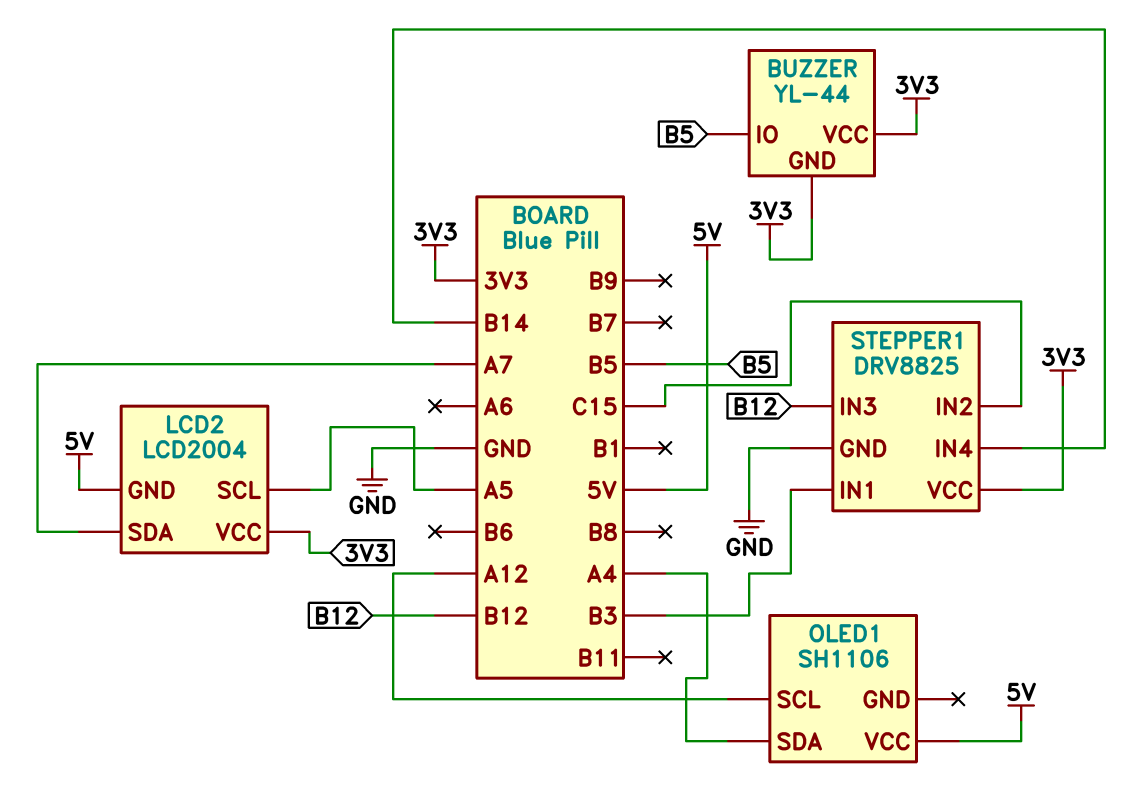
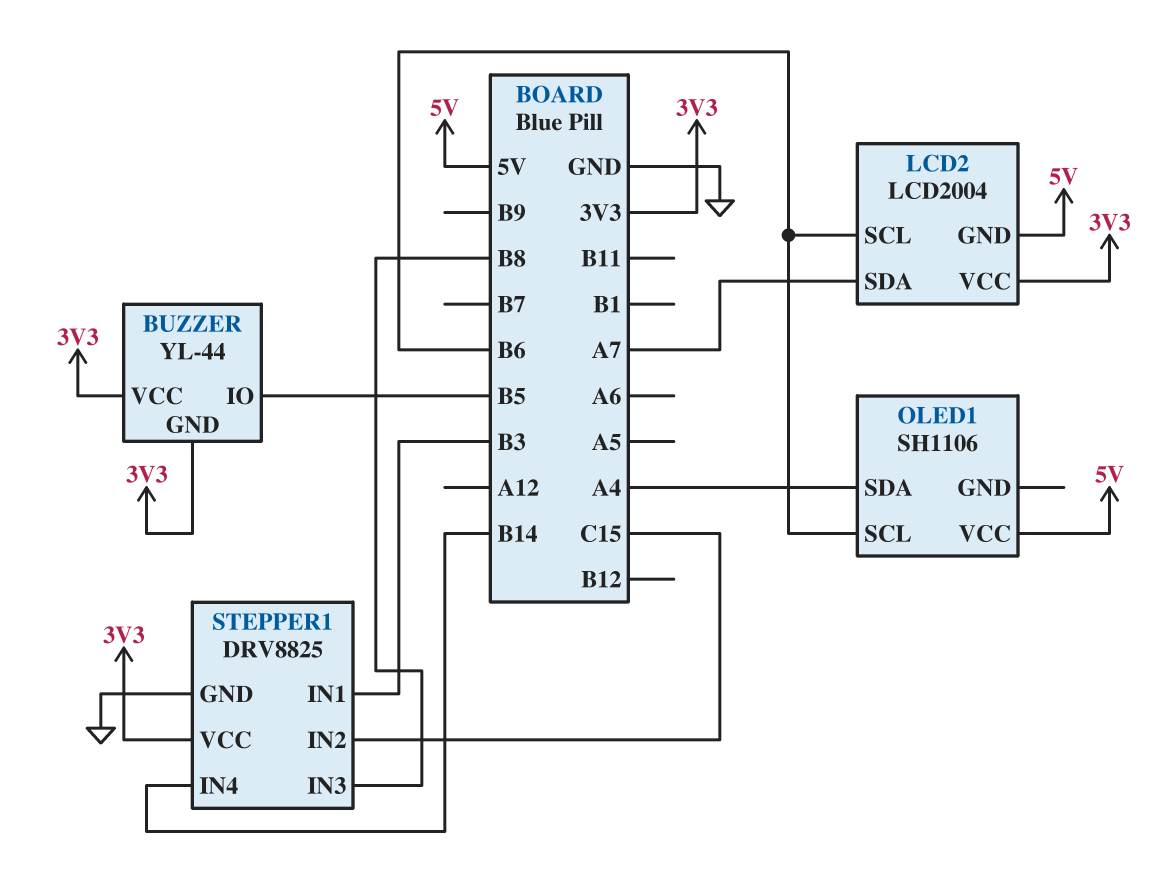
LCD2 pin SCL: A5 -> B6
OLED1 pin SCL: A12 -> B6
STEPPER1 pin IN3: B12 -> B8

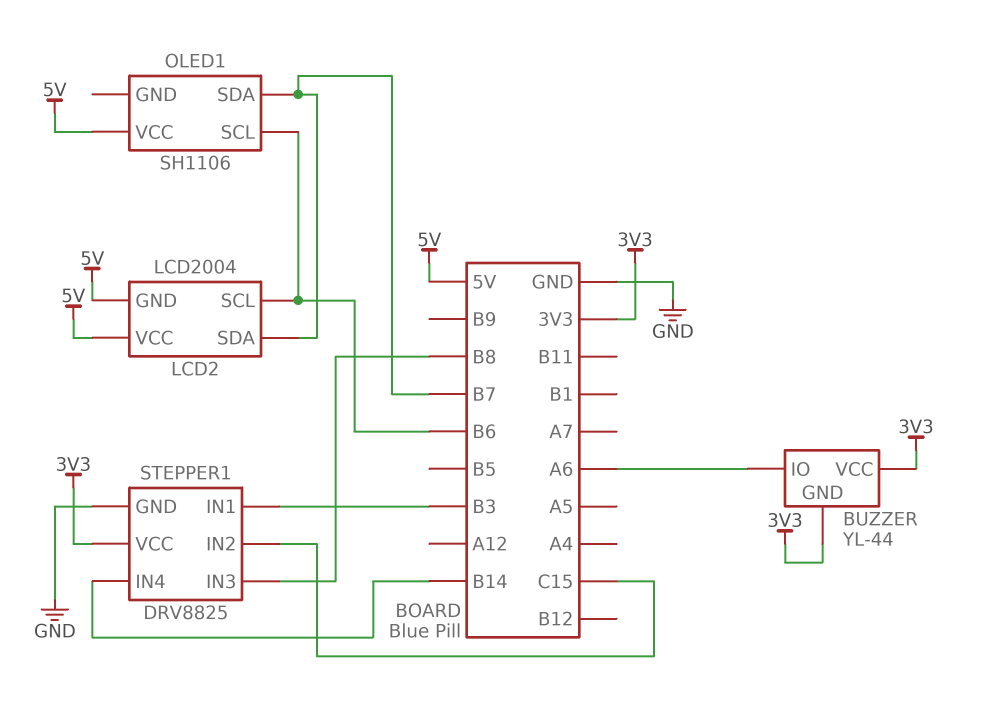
BUZZER pin IO: B5 -> A6
LCD2 pin SDA: A7 -> B7
LCD2 pin VCC: 3V3 -> 5V
OLED1 pin SDA: A4 -> B7

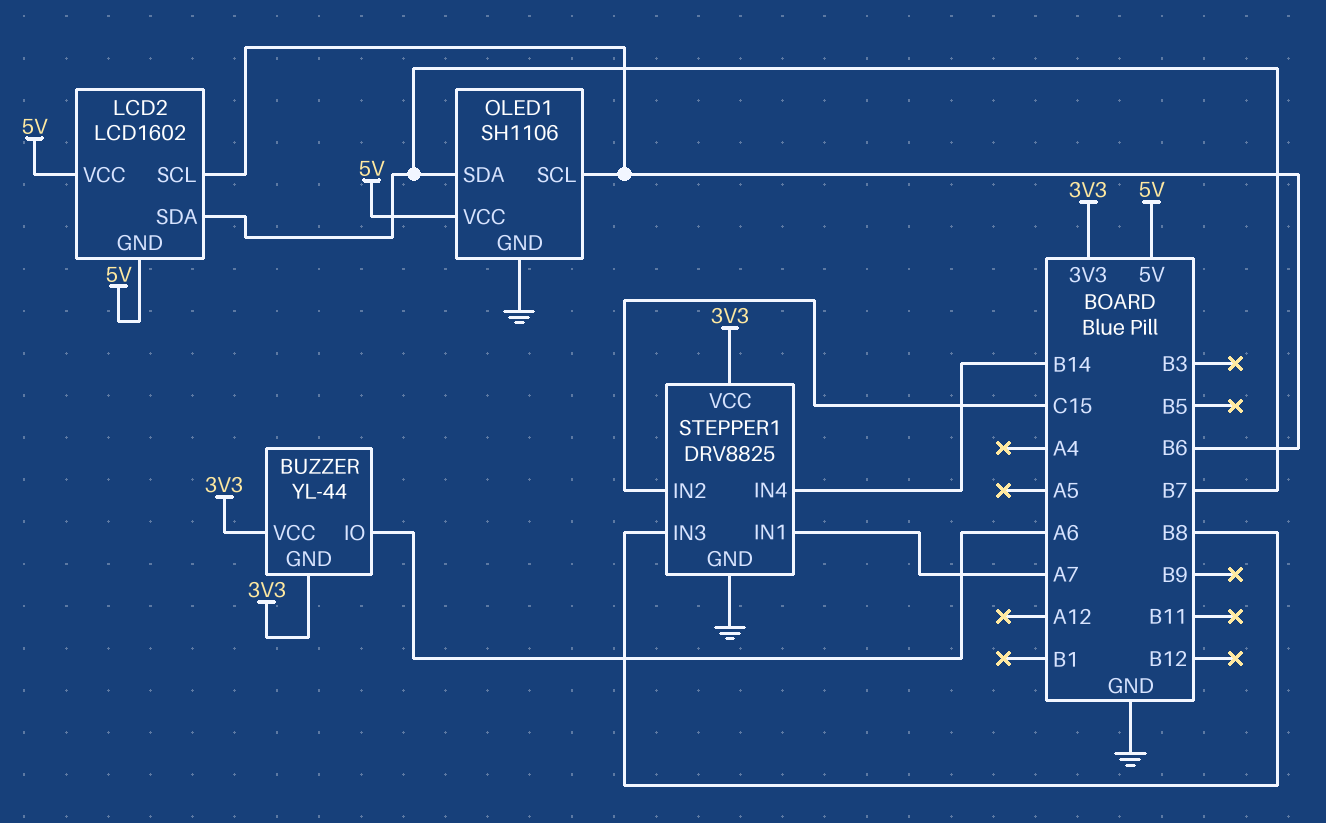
LCD2: LCD2004 -> LCD1602
OLED1 pin GND: none -> GND
STEPPER1 pin IN1: B3 -> A7

